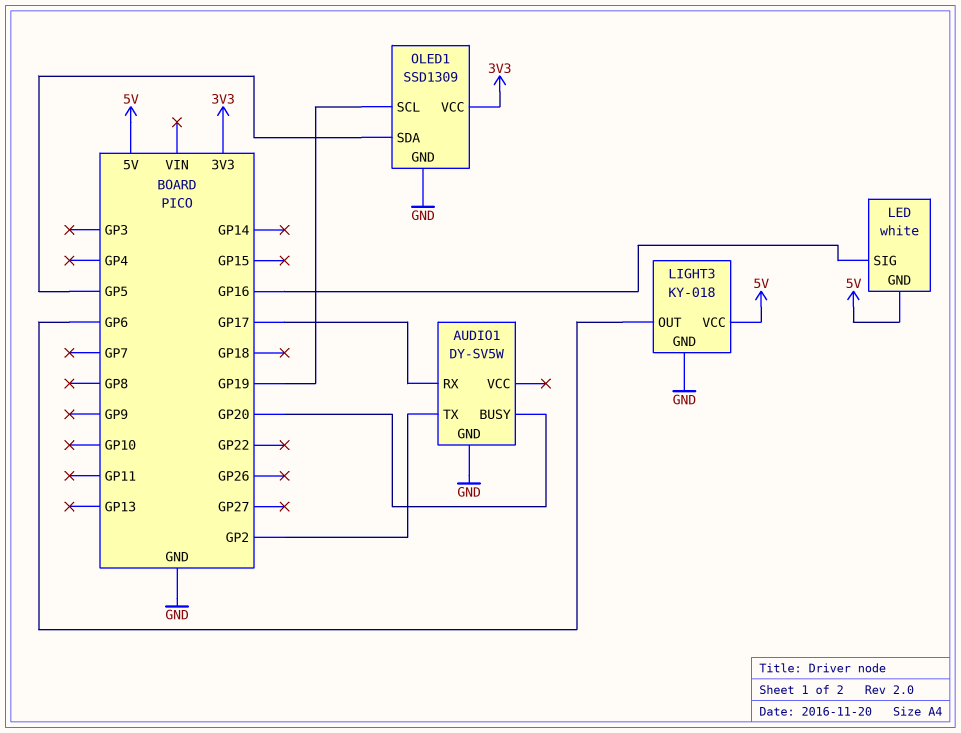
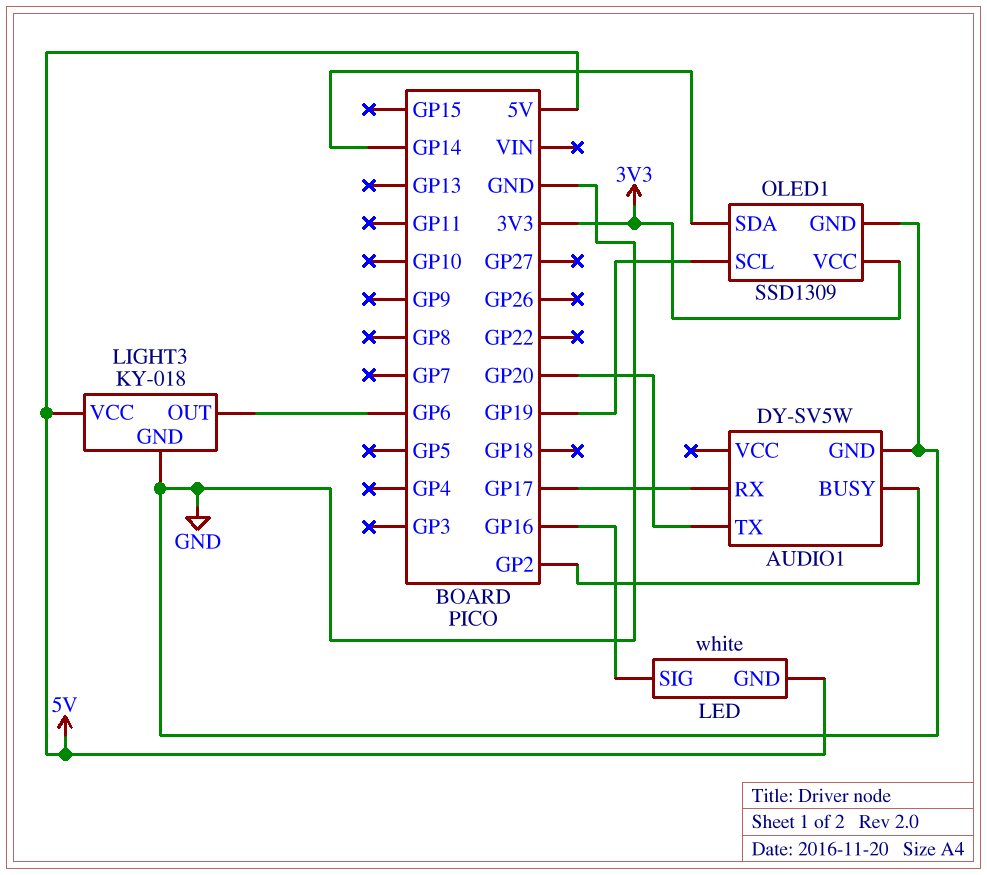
AUDIO1 pin BUSY: GP20 -> GP2
AUDIO1 pin TX: GP2 -> GP20
OLED1 pin SDA: GP5 -> GP14

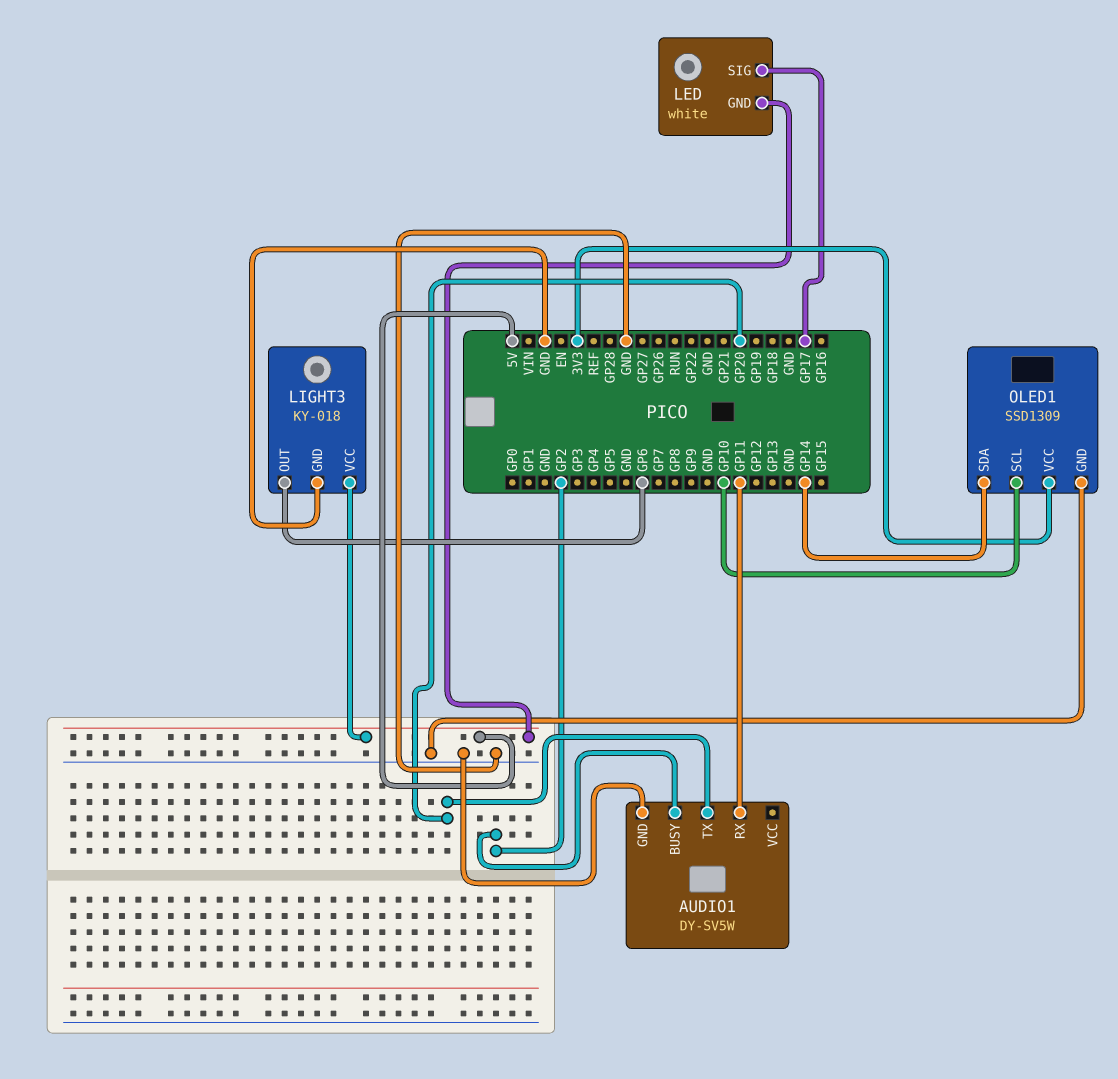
AUDIO1 pin RX: GP17 -> GP11
LED pin SIG: GP16 -> GP17
OLED1 pin SCL: GP19 -> GP10

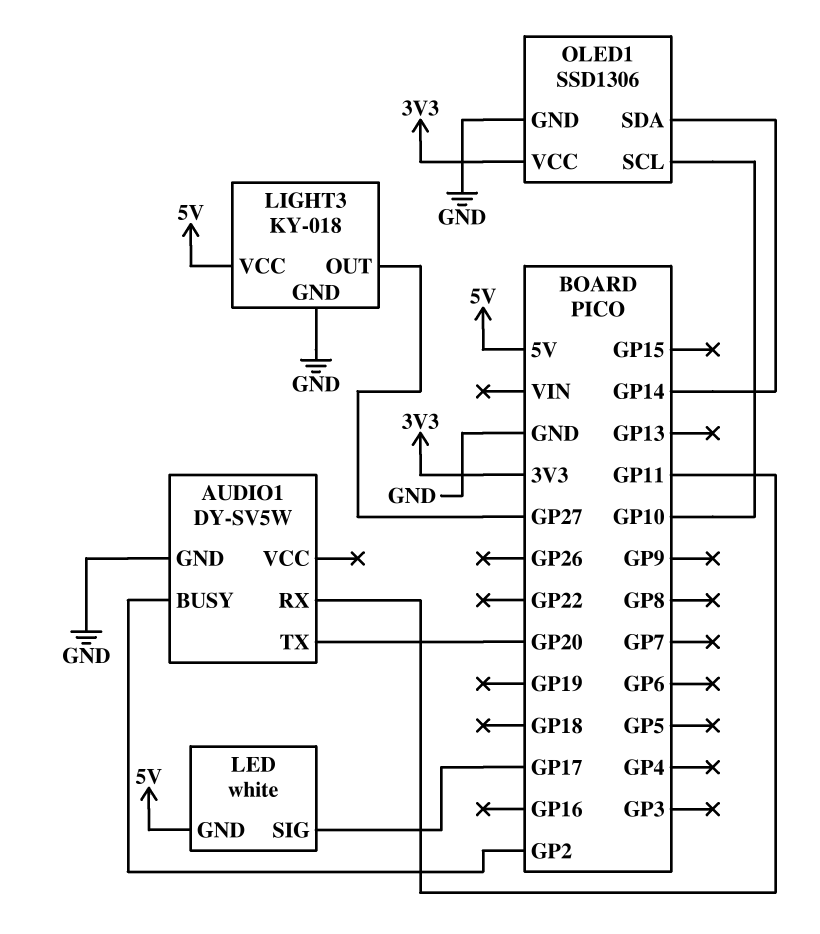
LIGHT3 pin OUT: GP6 -> GP27
OLED1: SSD1309 -> SSD1306

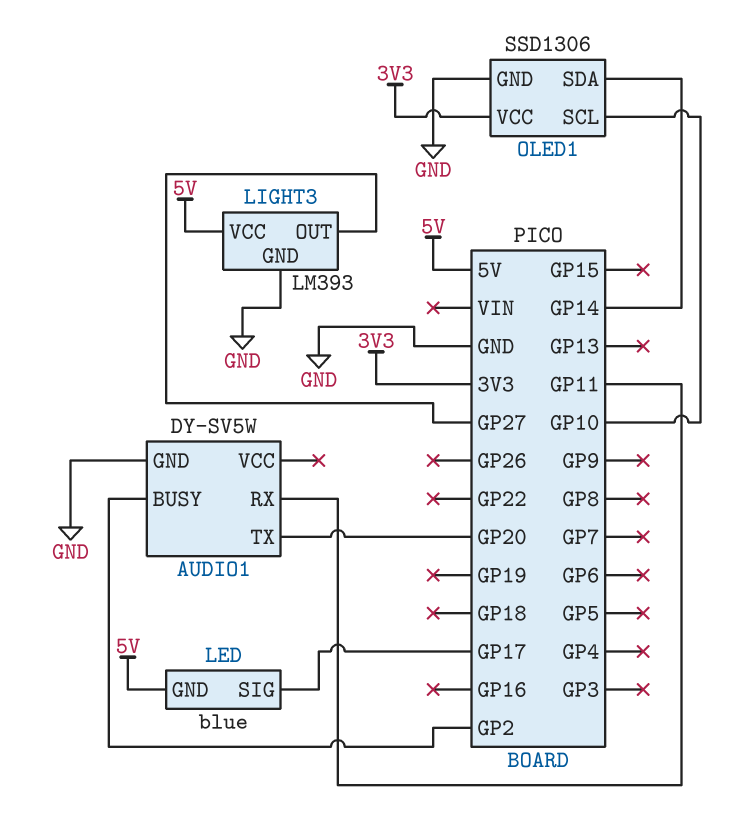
LED: white -> blue
LIGHT3: KY-018 -> LM393

